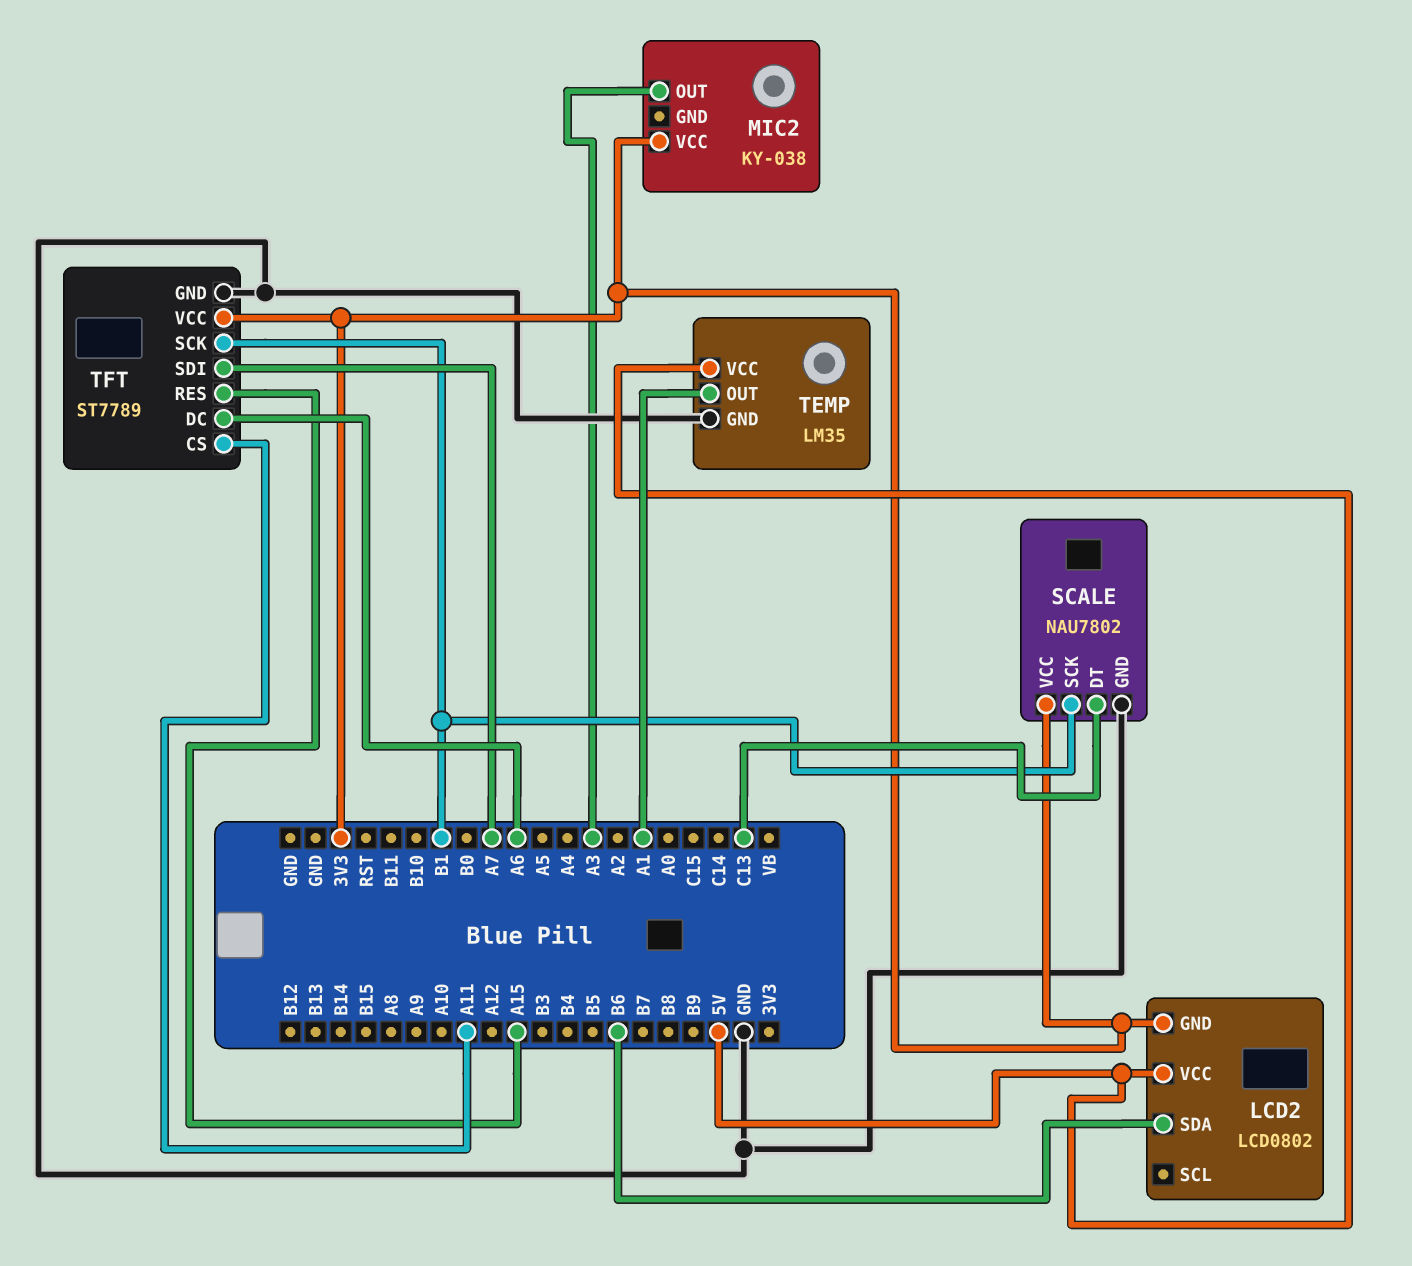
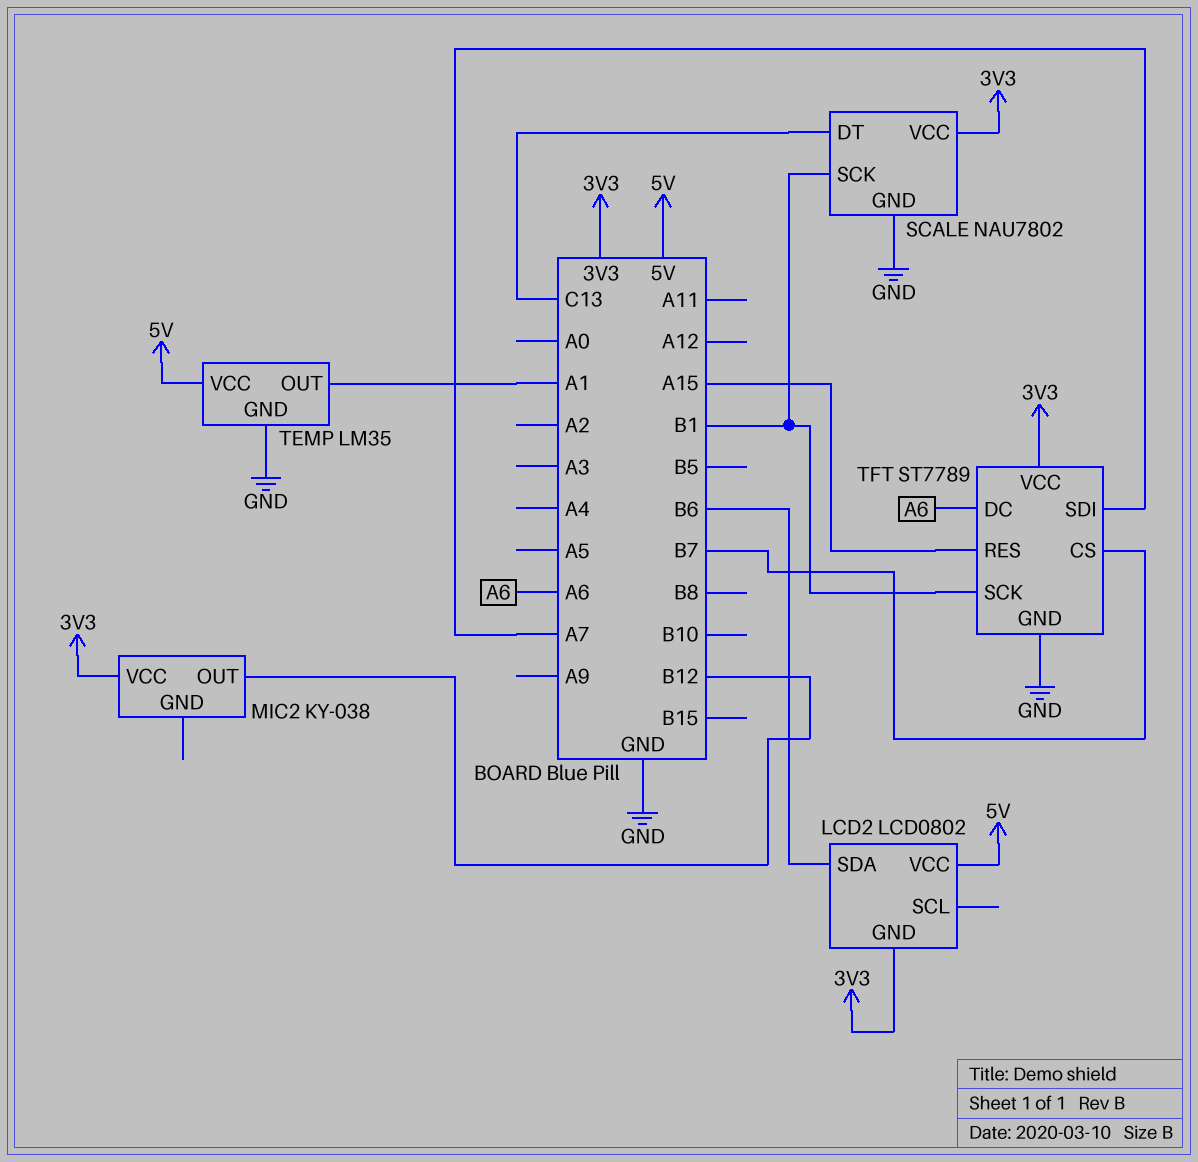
MIC2 pin OUT: A3 -> B12
TFT pin CS: A11 -> B7

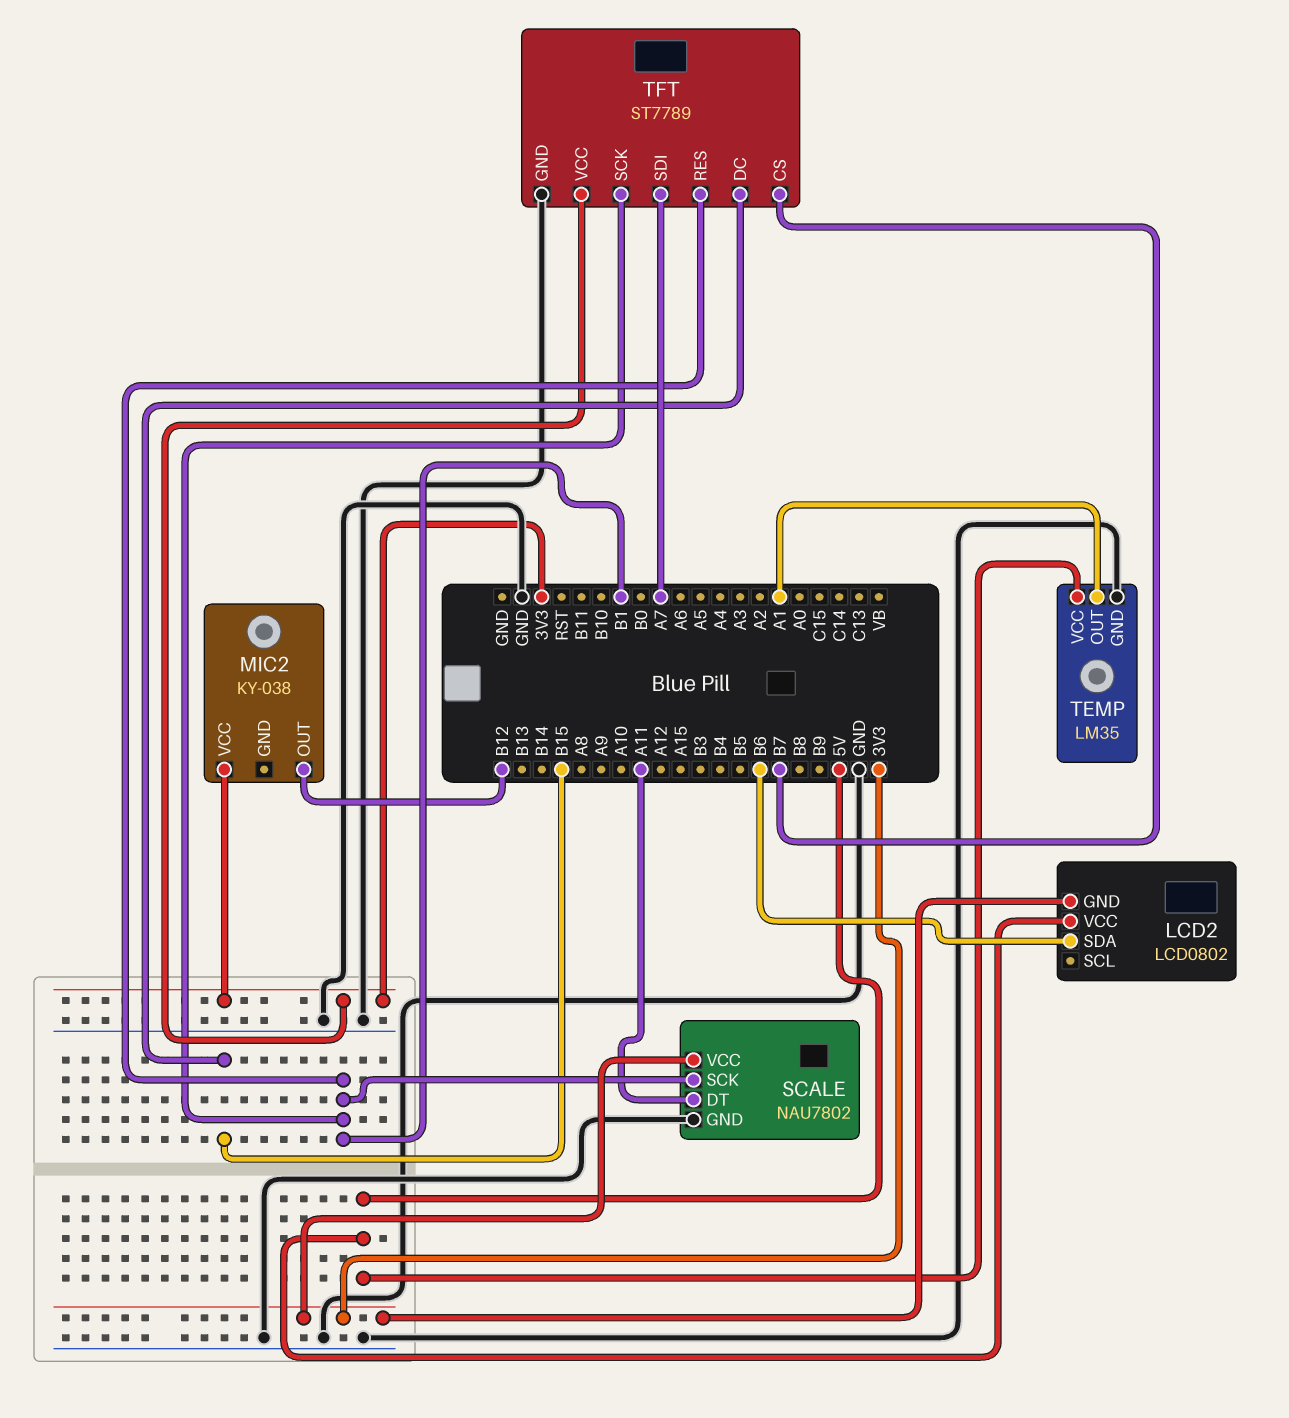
SCALE pin DT: C13 -> A11
TFT pin DC: A6 -> B15
TFT pin RES: A15 -> B1

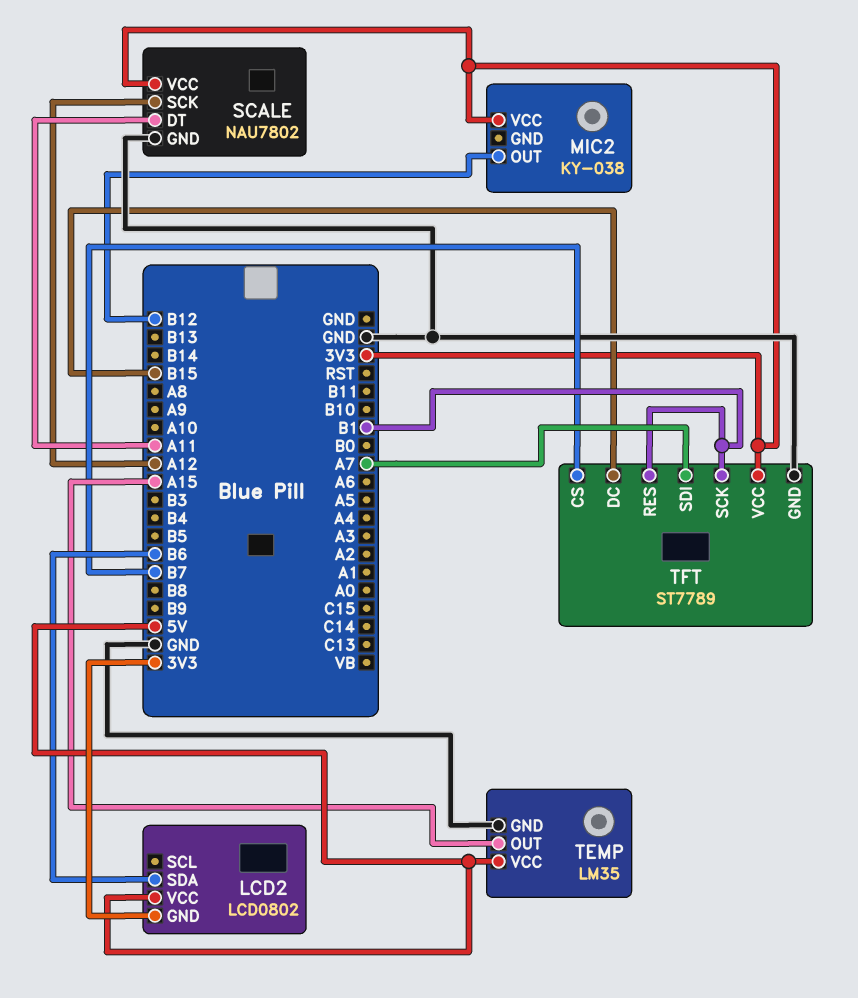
SCALE pin SCK: B1 -> A12
TEMP pin OUT: A1 -> A15

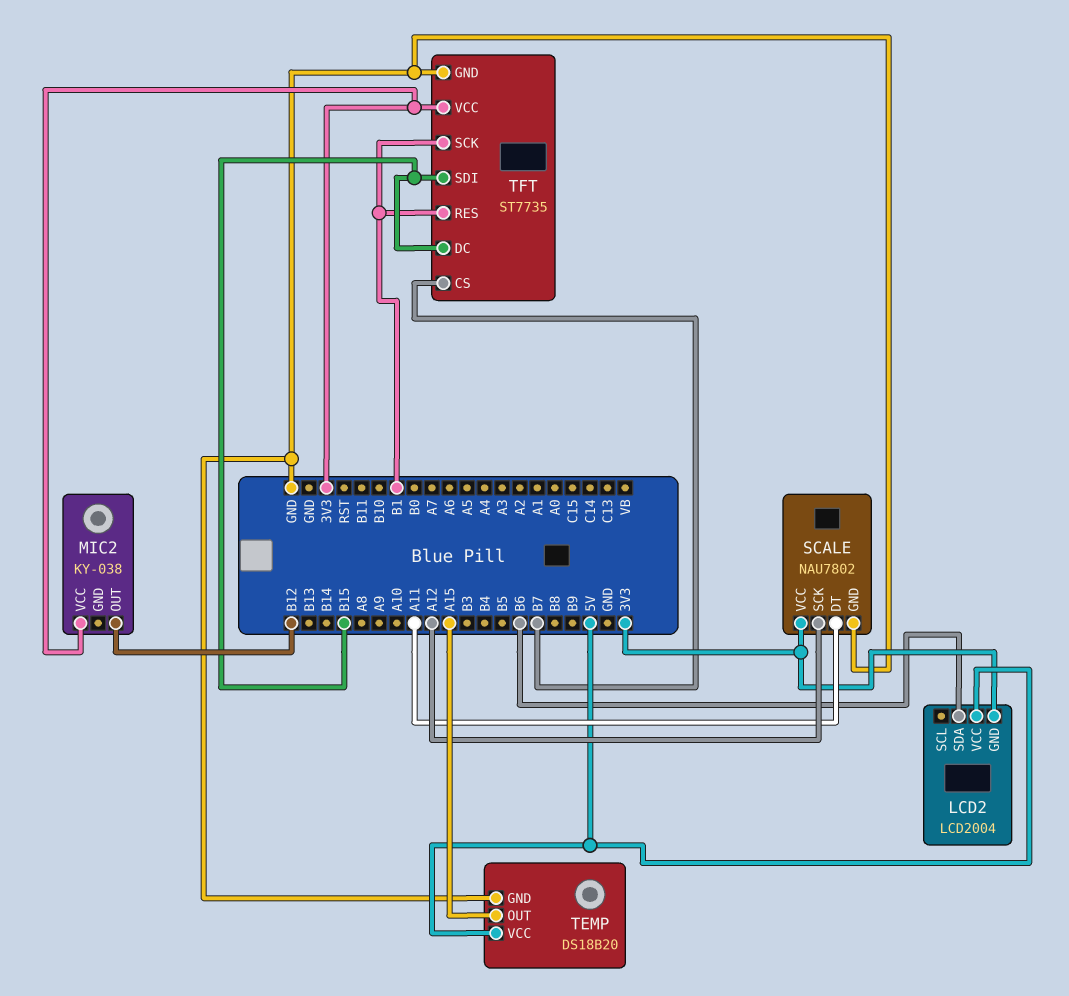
LCD2: LCD0802 -> LCD2004
TEMP: LM35 -> DS18B20
TFT: ST7789 -> ST7735
TFT pin SDI: A7 -> B15

